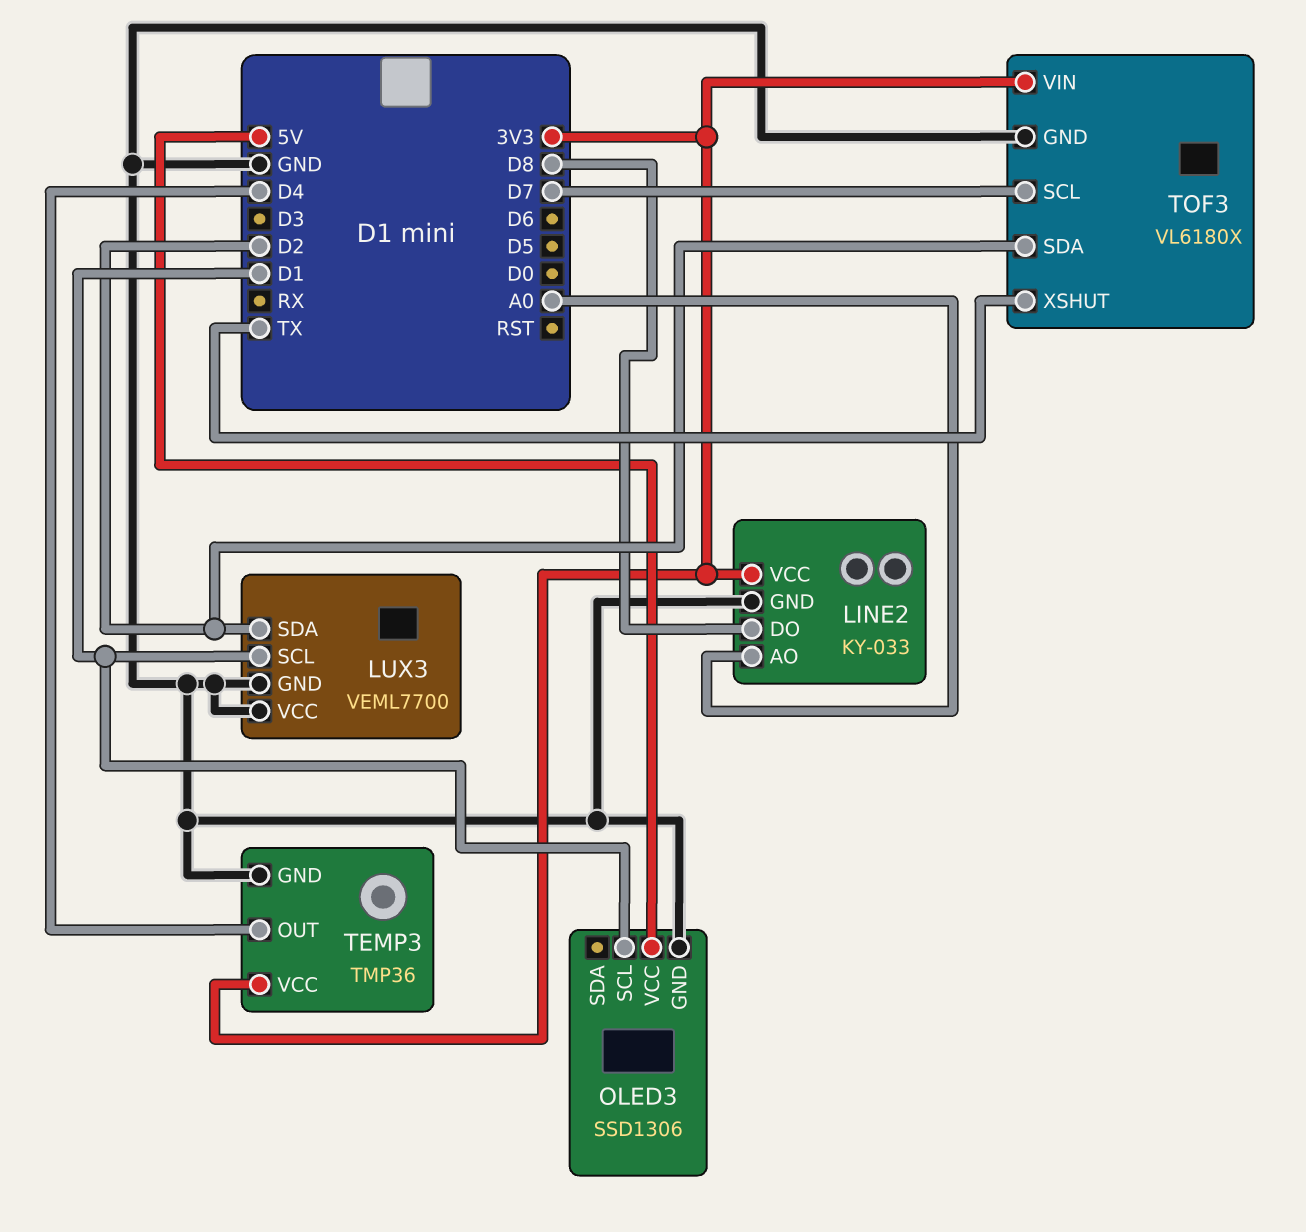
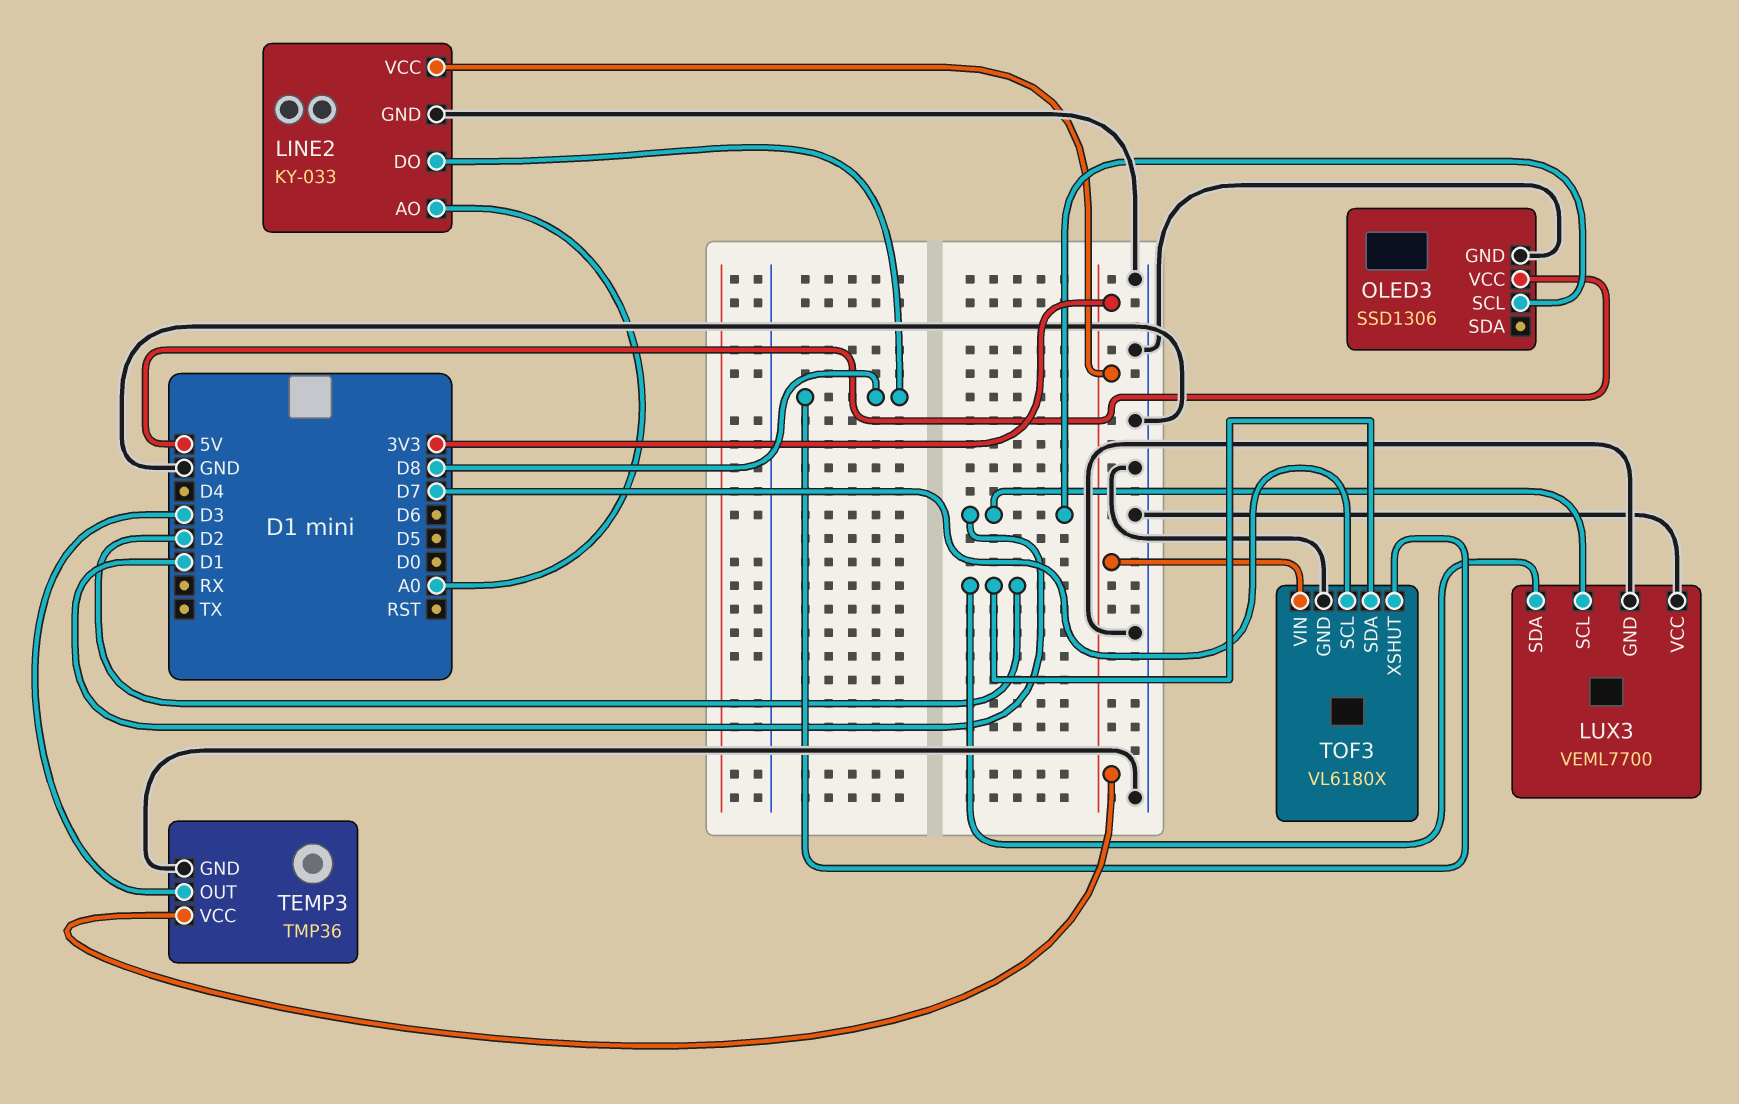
TEMP3 pin OUT: D4 -> D3
TOF3 pin XSHUT: TX -> D8

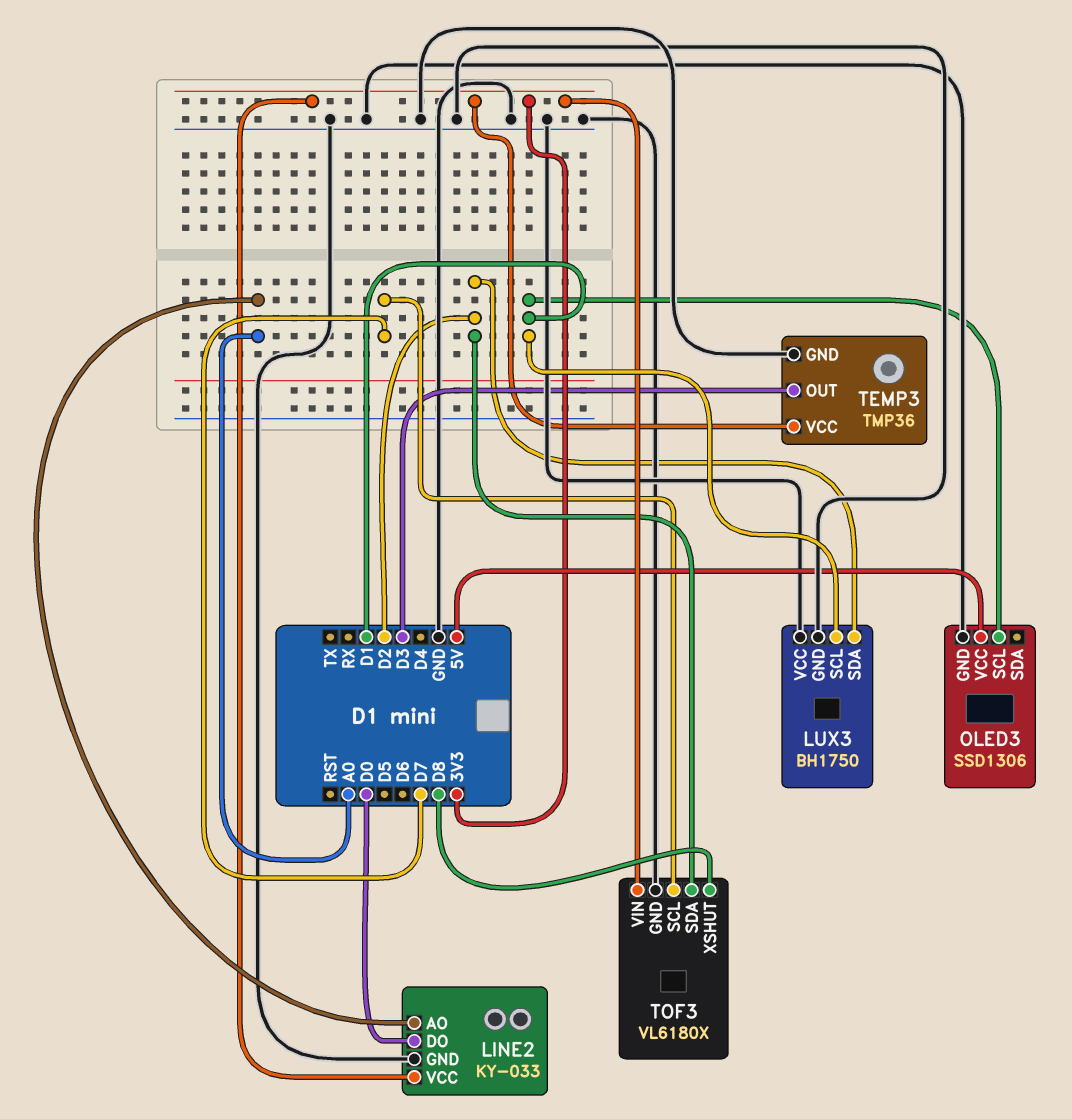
LINE2 pin DO: D8 -> D0
LUX3: VEML7700 -> BH1750

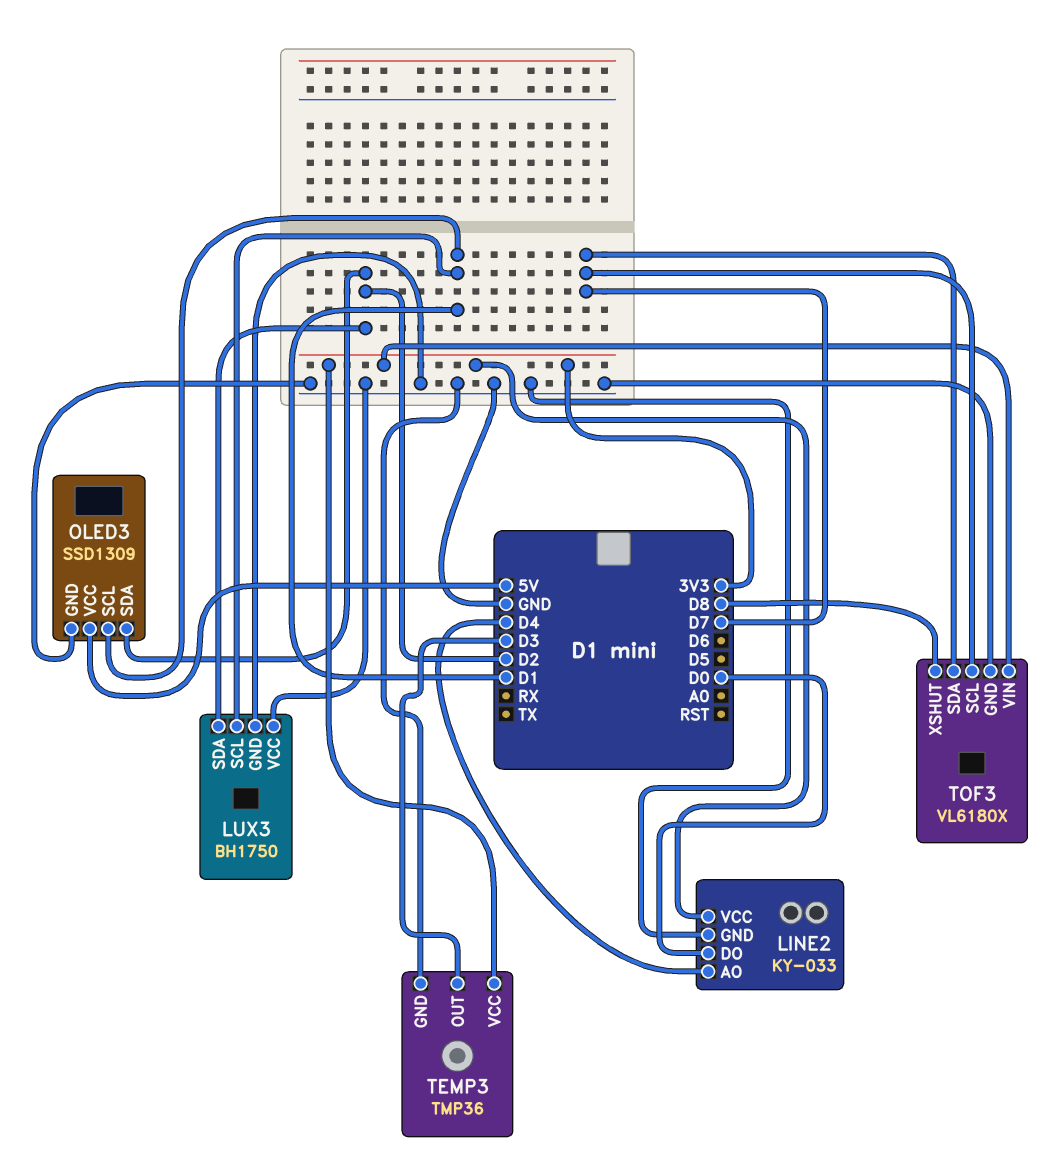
LINE2 pin AO: A0 -> D4
OLED3: SSD1306 -> SSD1309
OLED3 pin SDA: none -> D2
TOF3 pin SDA: D2 -> D7

